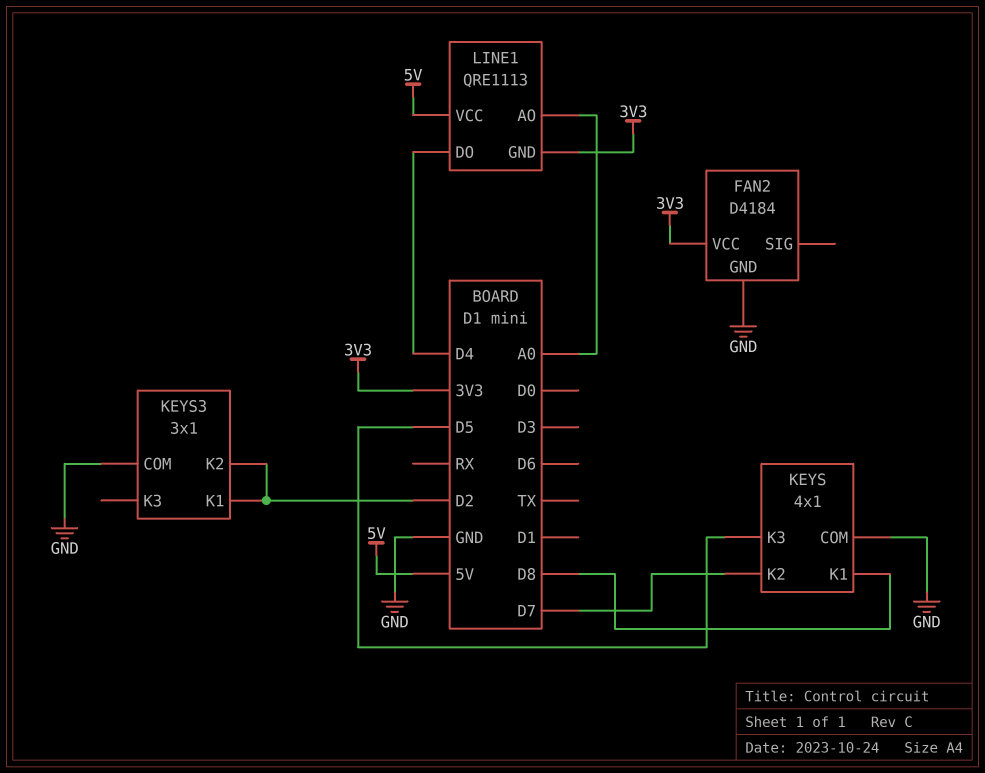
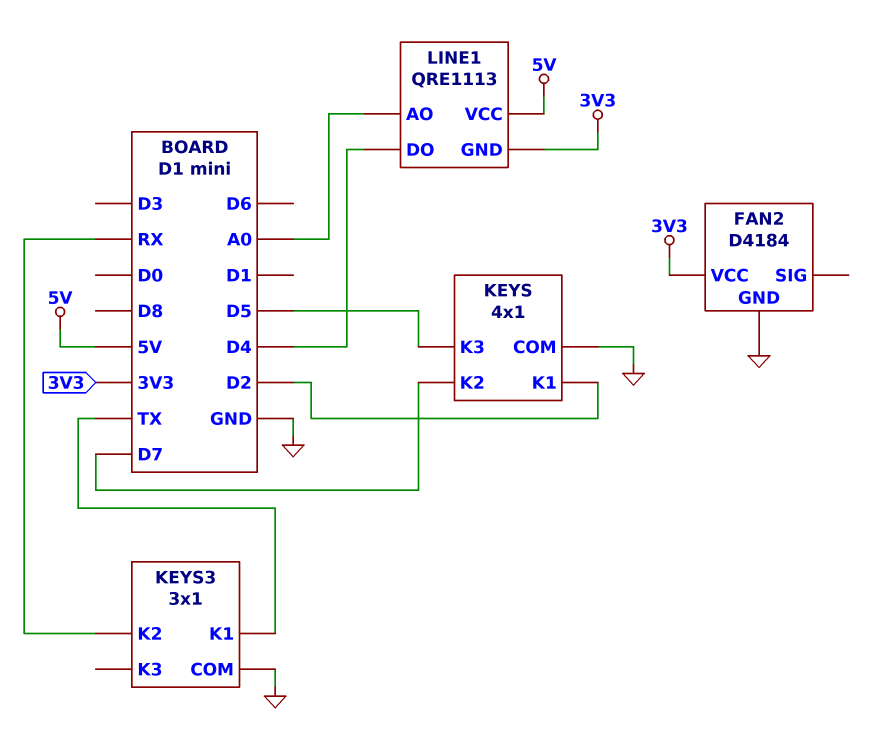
KEYS pin K1: D8 -> D2
KEYS3 pin K1: D2 -> TX
KEYS3 pin K2: D2 -> RX

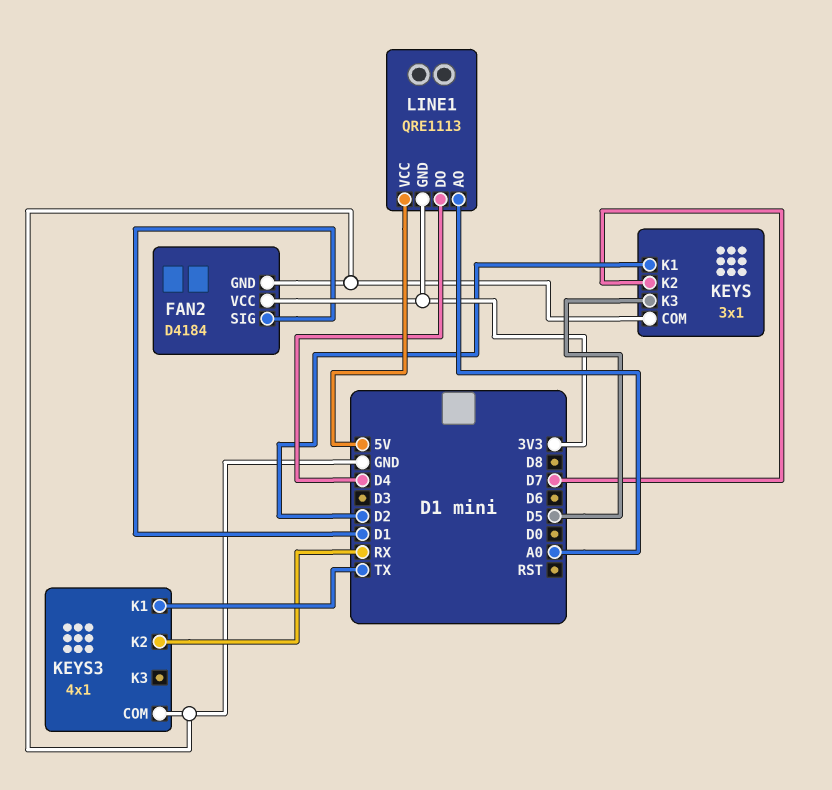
FAN2 pin SIG: none -> D1
KEYS: 4x1 -> 3x1
KEYS3: 3x1 -> 4x1

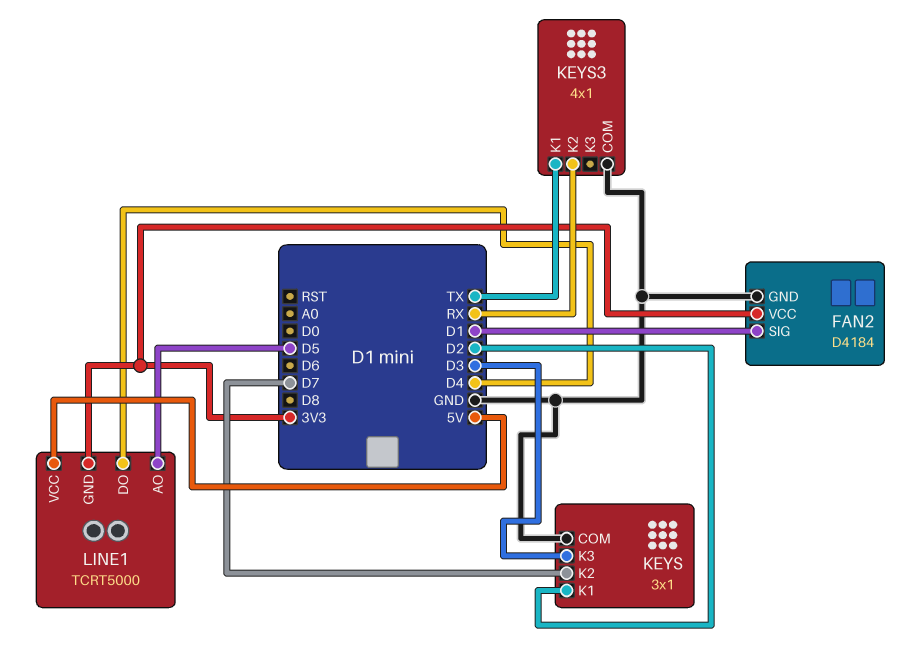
KEYS pin K3: D5 -> D3
LINE1: QRE1113 -> TCRT5000
LINE1 pin AO: A0 -> D5

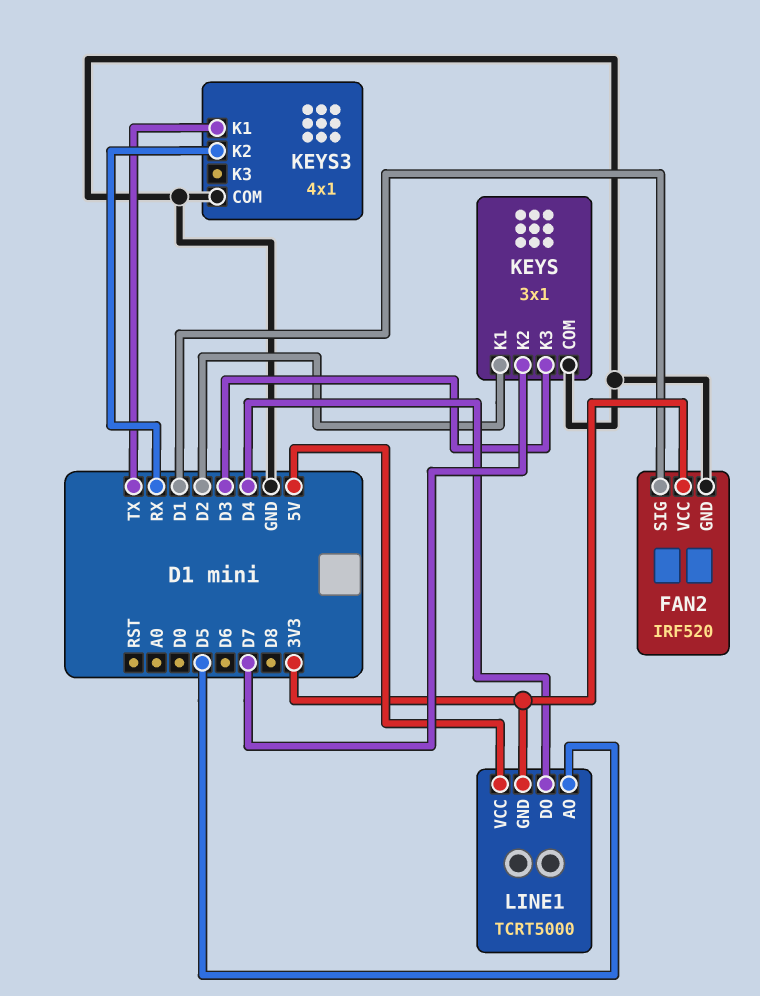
FAN2: D4184 -> IRF520

